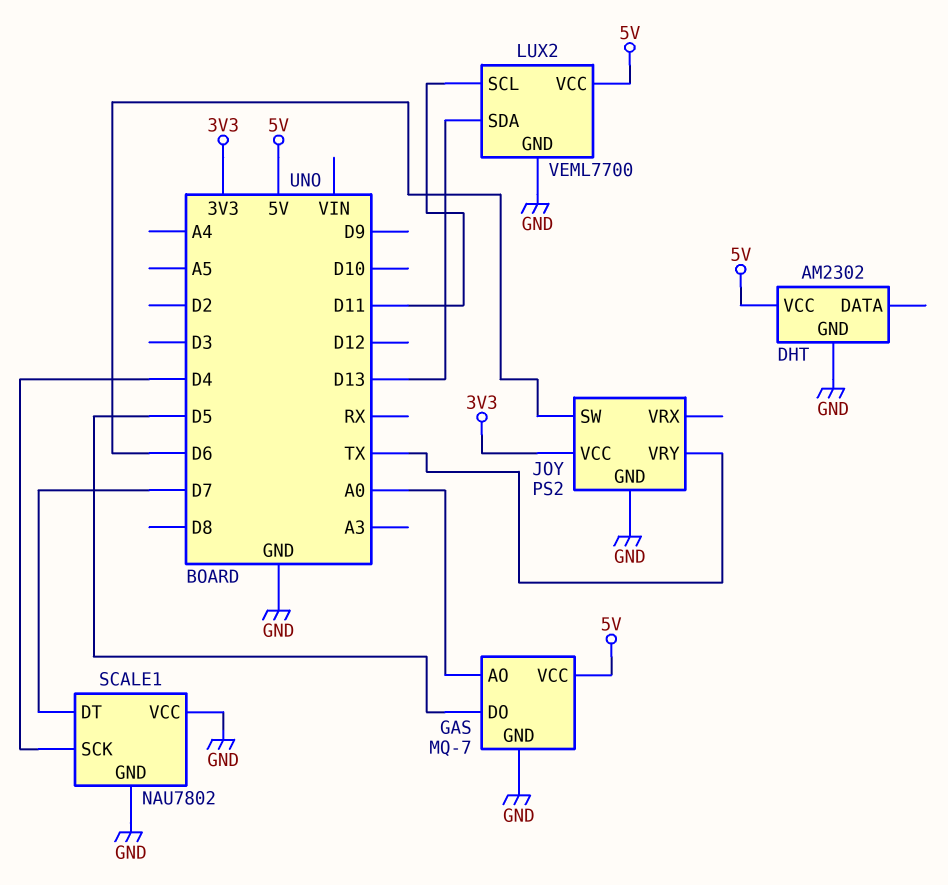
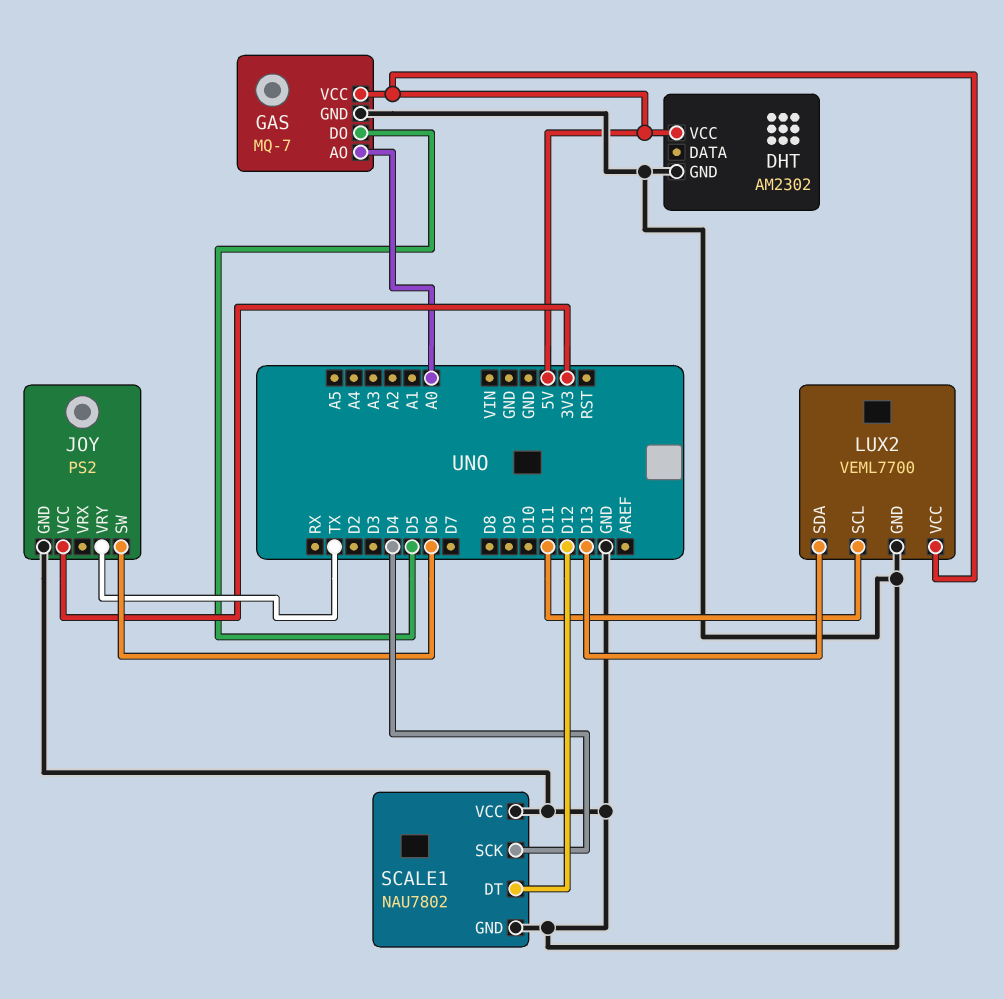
SCALE1 pin DT: D7 -> D12

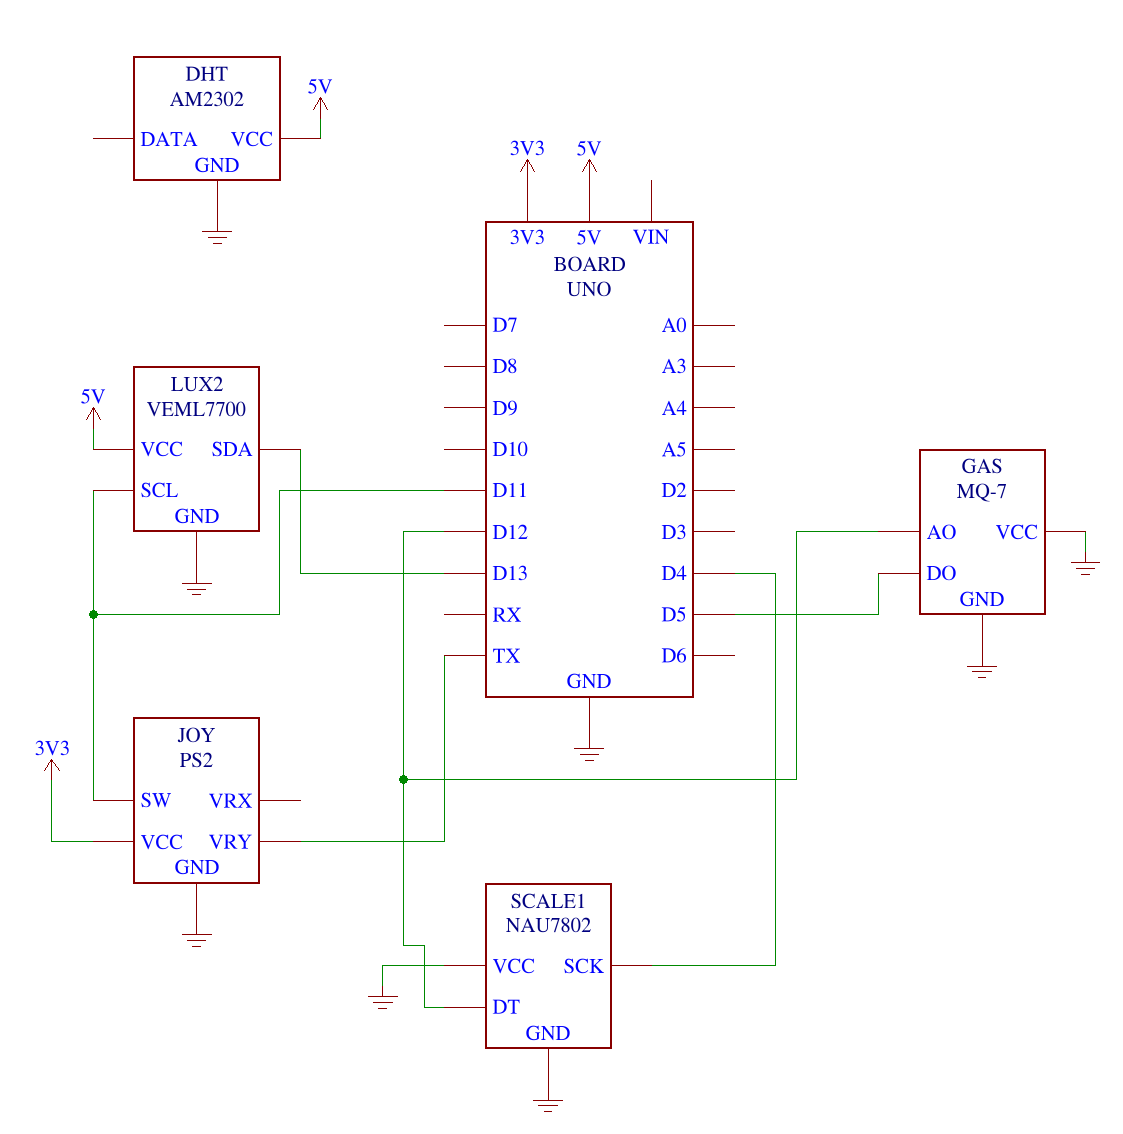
GAS pin AO: A0 -> D12
GAS pin VCC: 5V -> GND
JOY pin SW: D6 -> D11

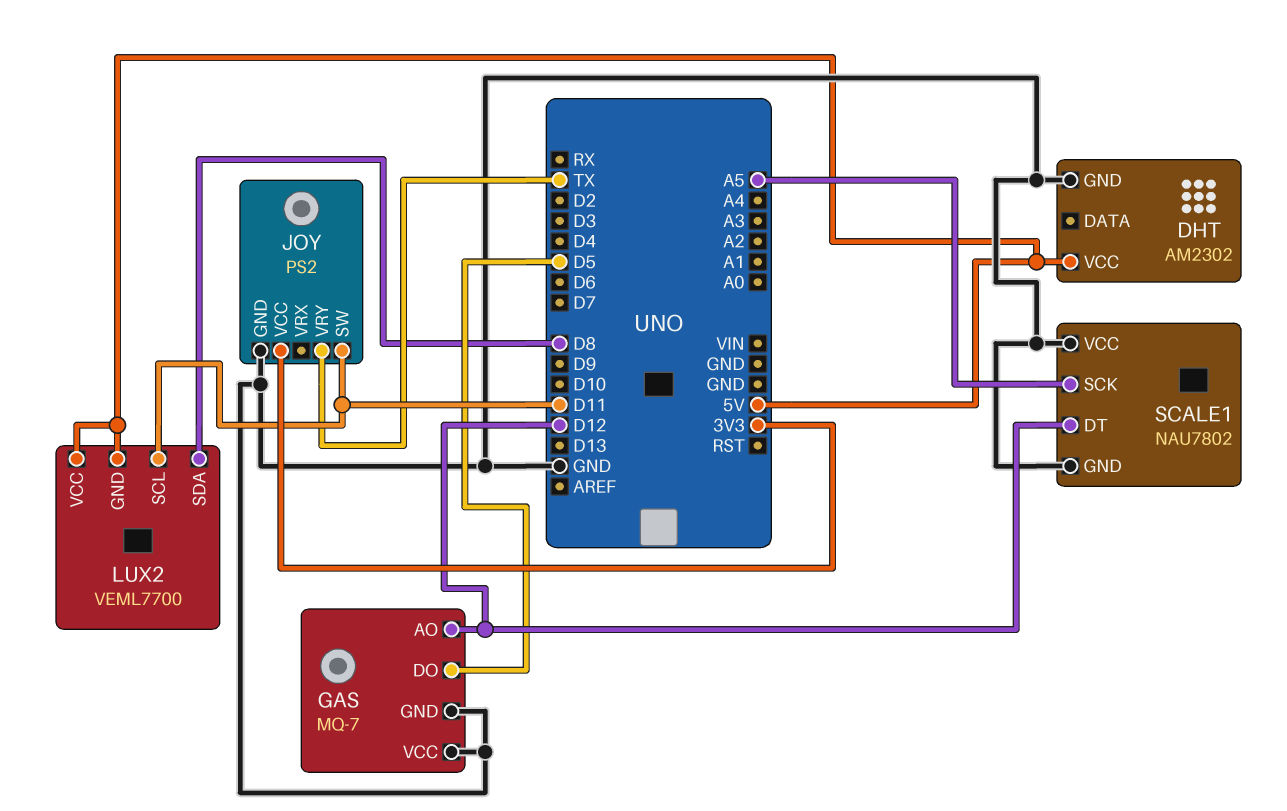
LUX2 pin GND: GND -> 5V
LUX2 pin SDA: D13 -> D8
SCALE1 pin SCK: D4 -> A5

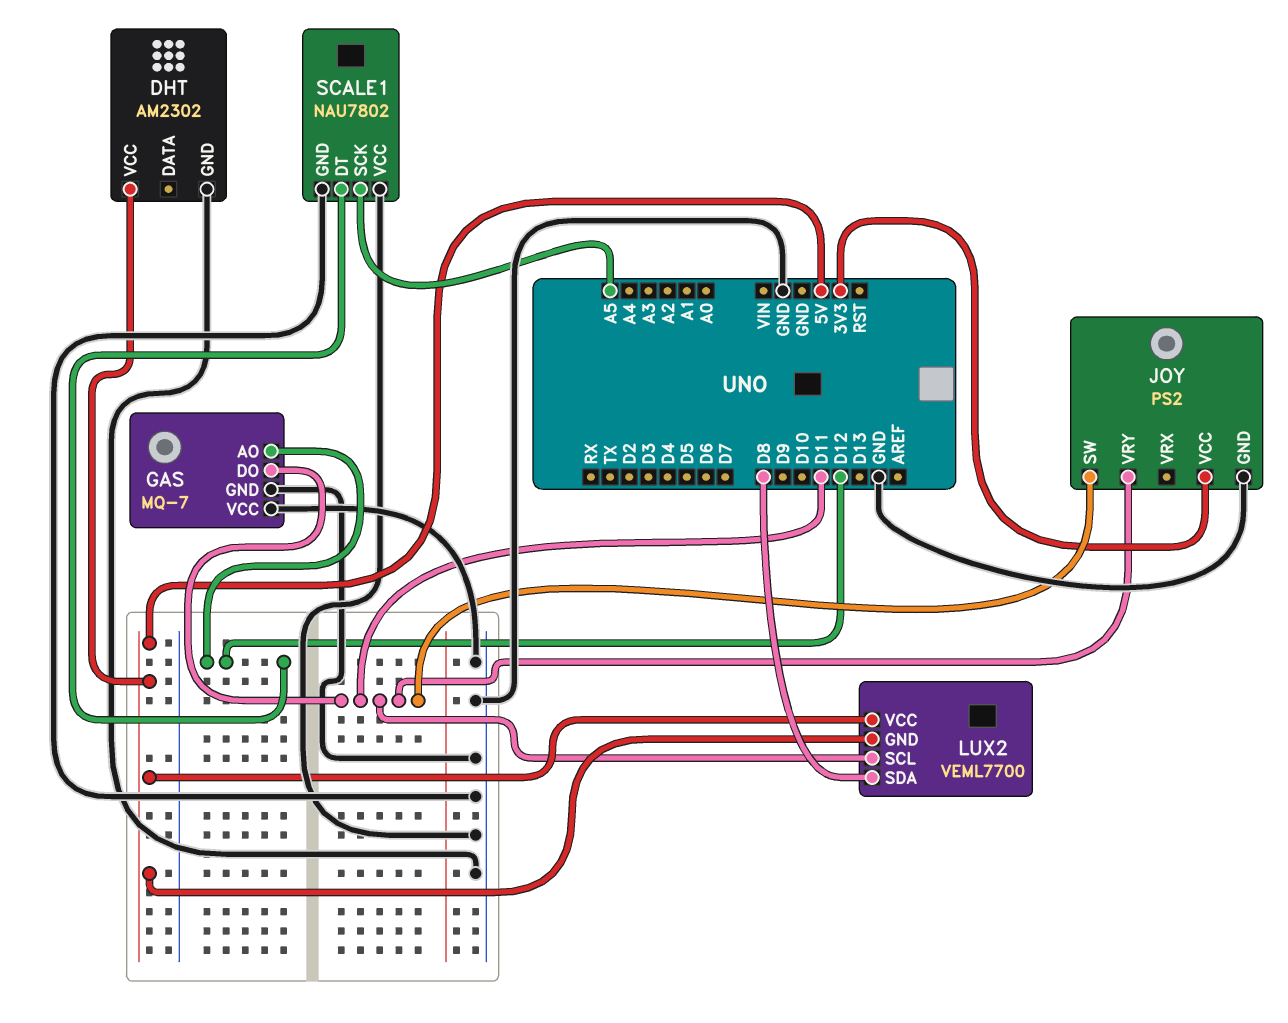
GAS pin DO: D5 -> D11
JOY pin VRY: TX -> D11

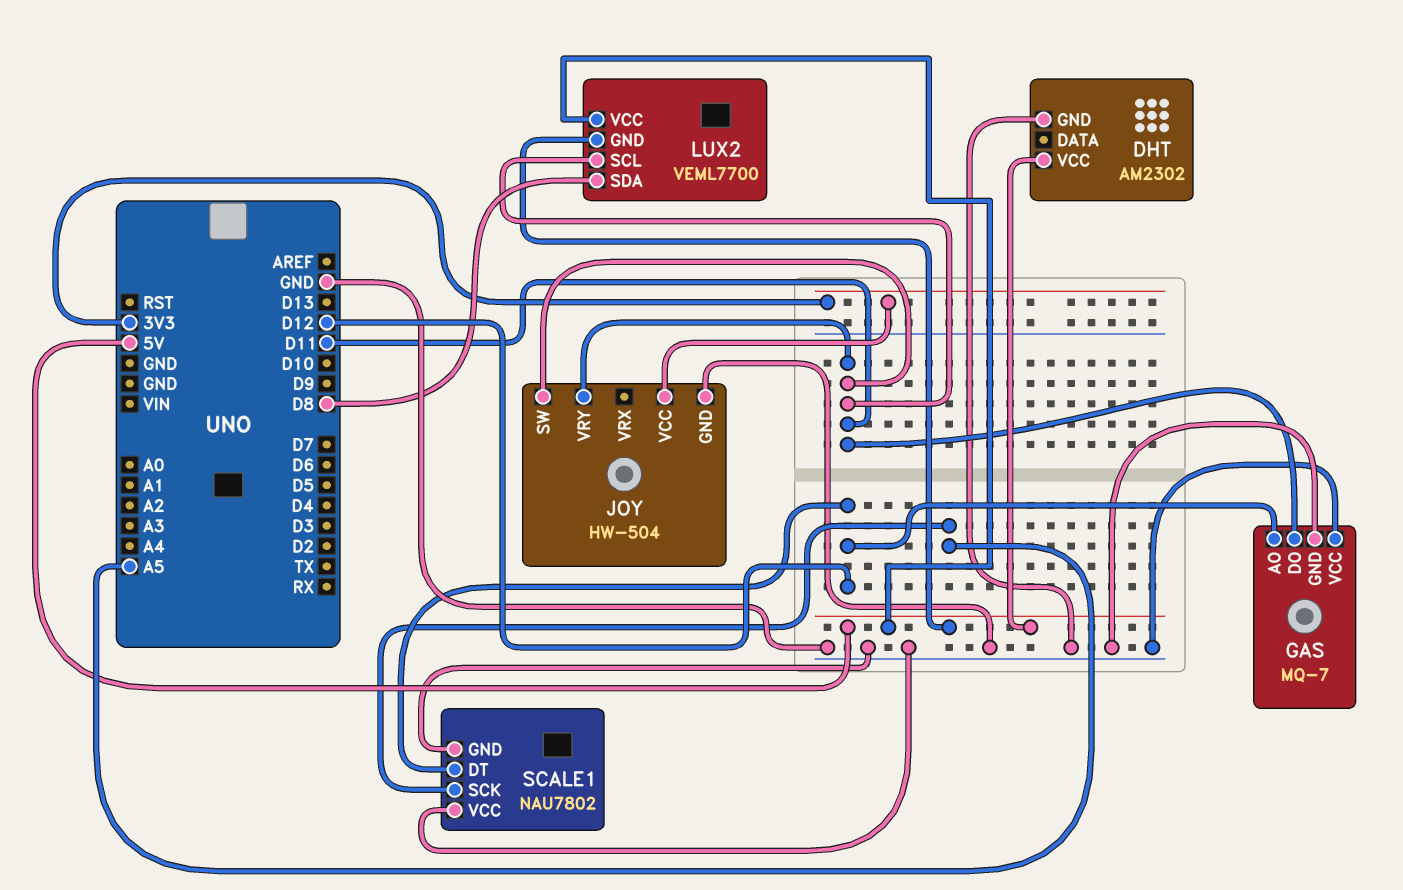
JOY: PS2 -> HW-504

